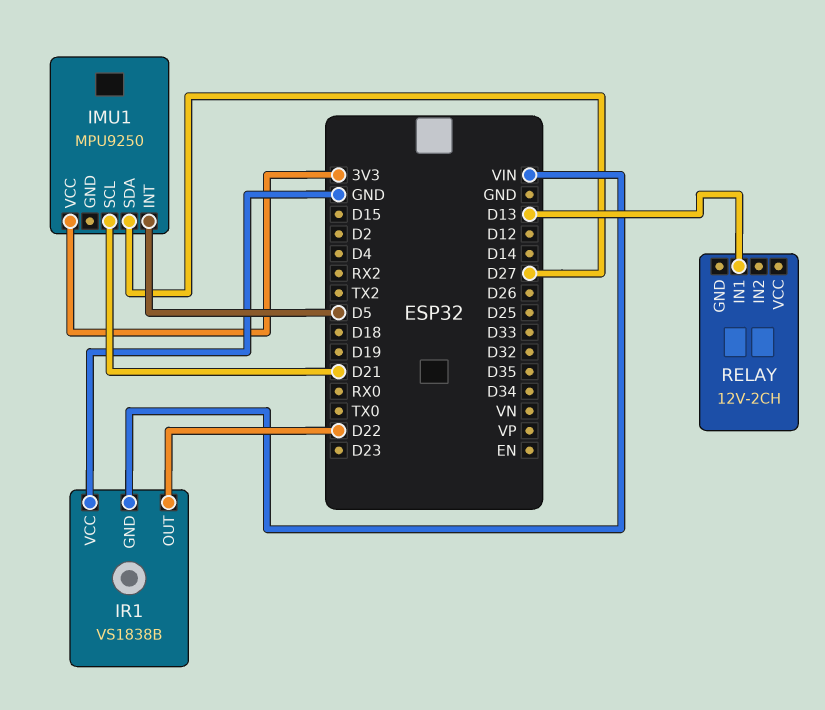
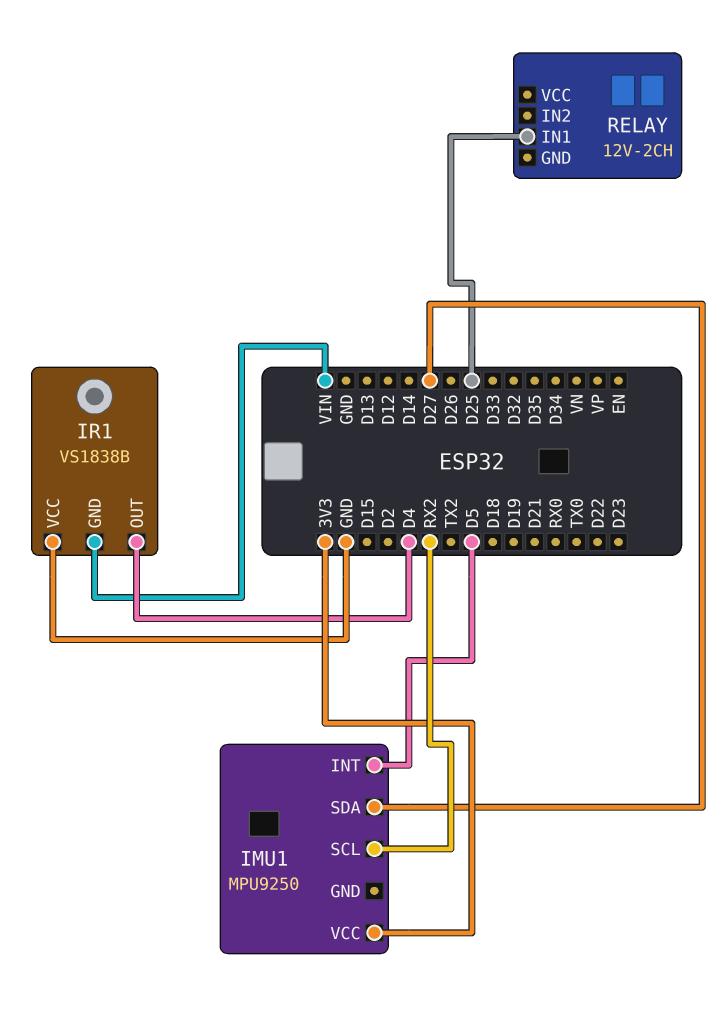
IMU1 pin SCL: D21 -> RX2
IR1 pin OUT: D22 -> D4
RELAY pin IN1: D13 -> D25

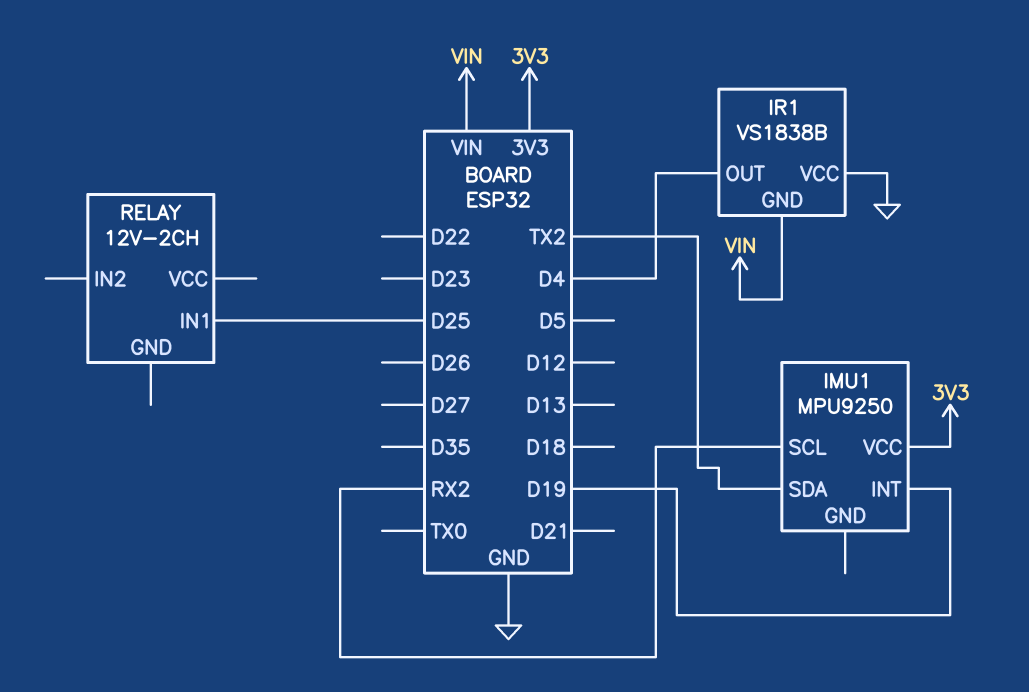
IMU1 pin INT: D5 -> D19
IMU1 pin SDA: D27 -> TX2

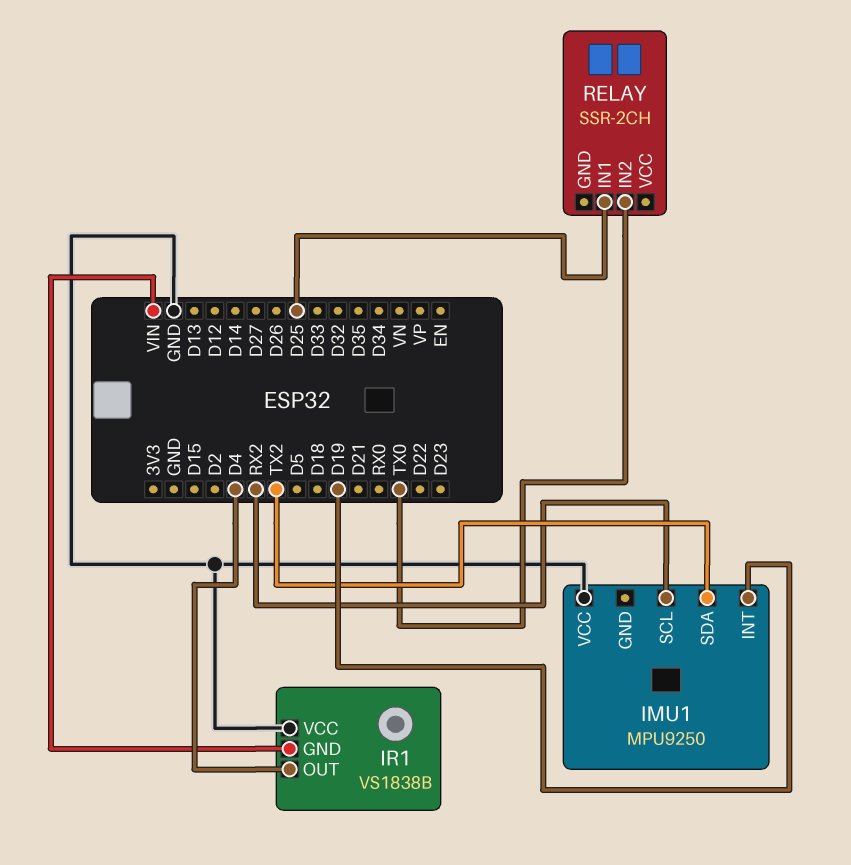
IMU1 pin VCC: 3V3 -> GND
RELAY: 12V-2CH -> SSR-2CH
RELAY pin IN2: none -> TX0

